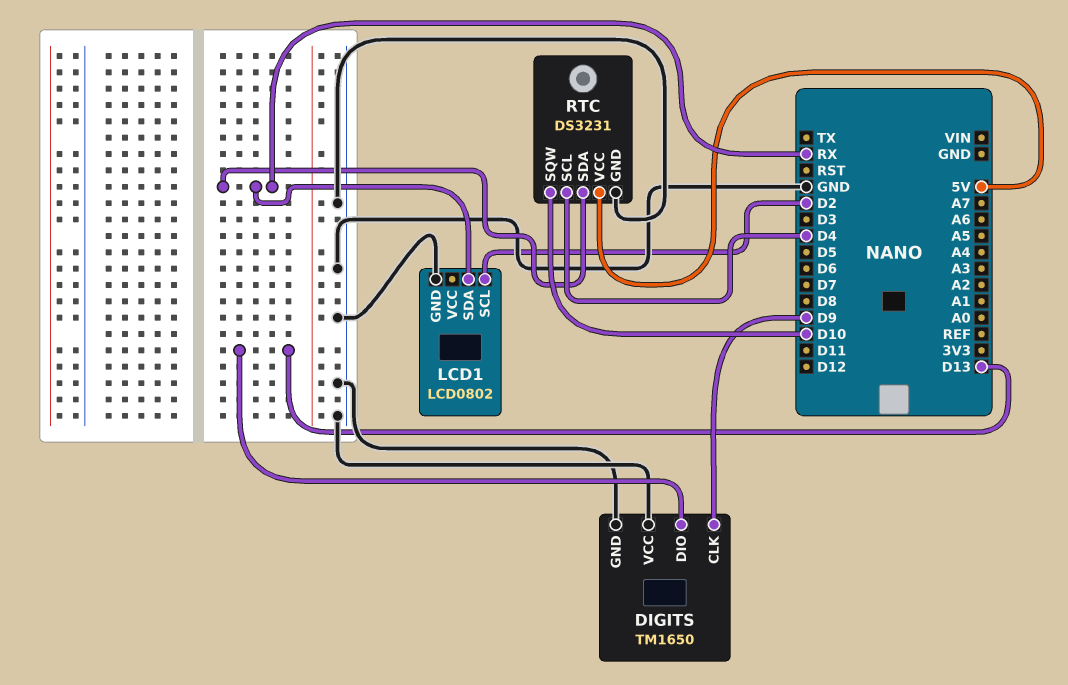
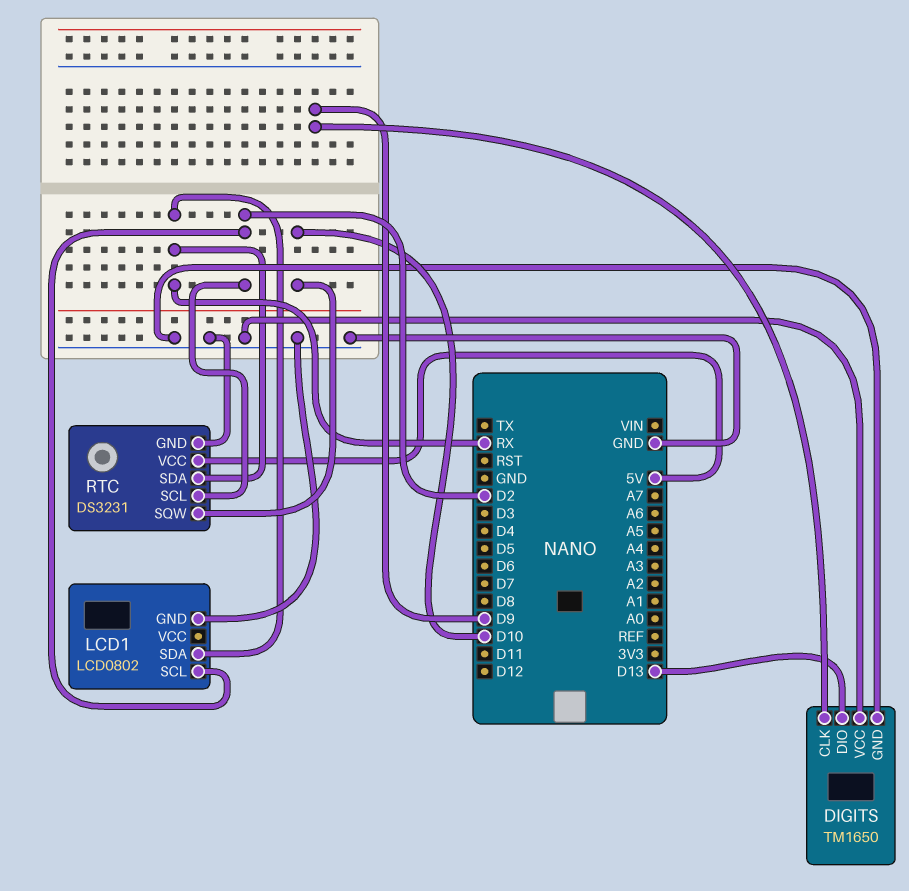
RTC pin SCL: D4 -> D2

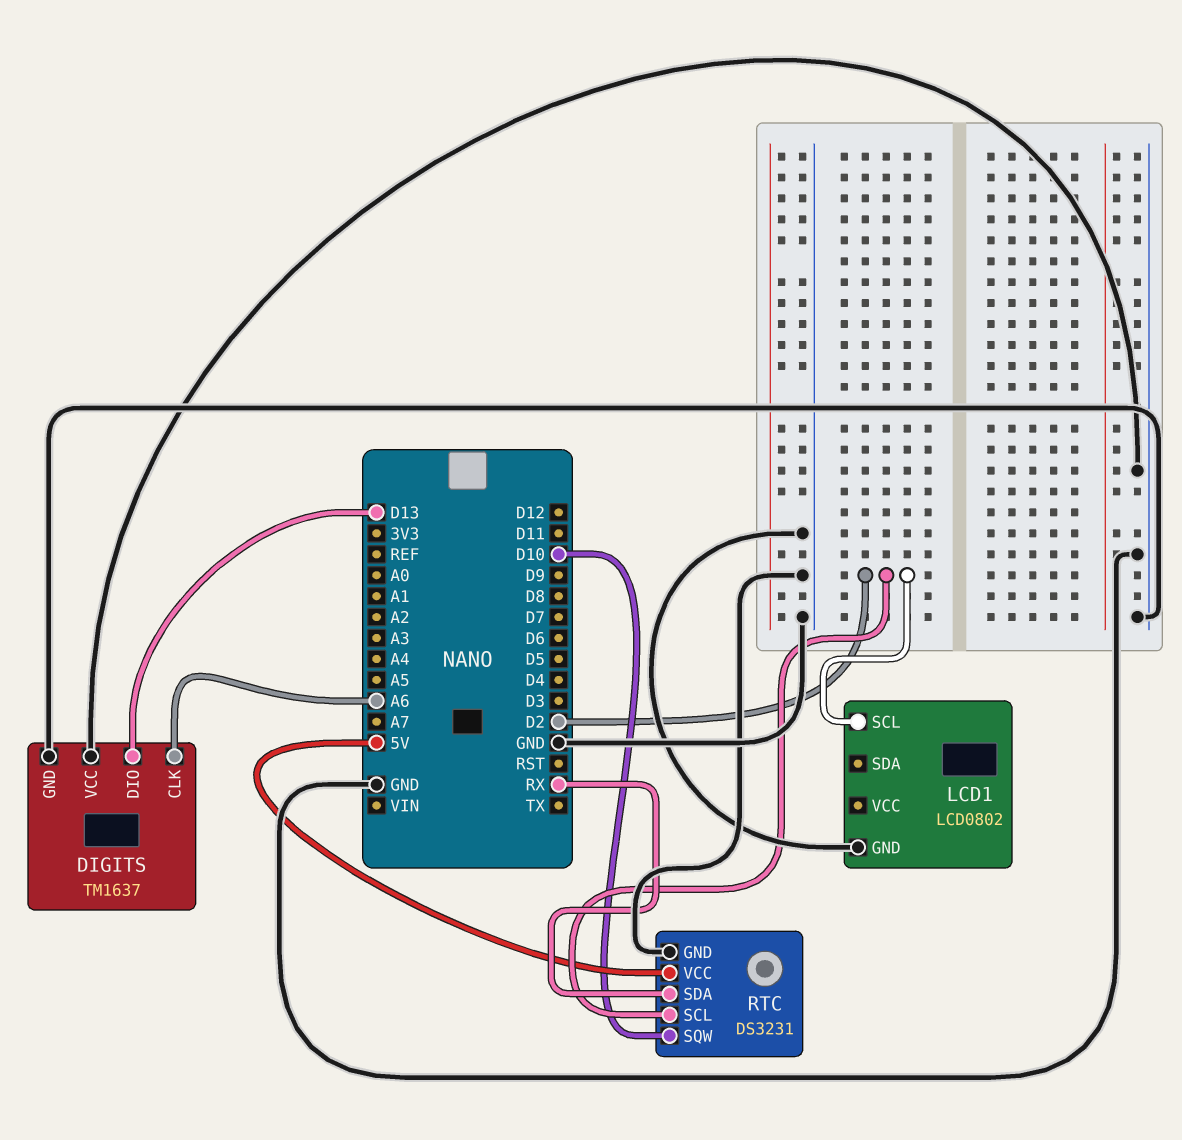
DIGITS: TM1650 -> TM1637
DIGITS pin CLK: D9 -> A6
LCD1 pin SDA: RX -> none

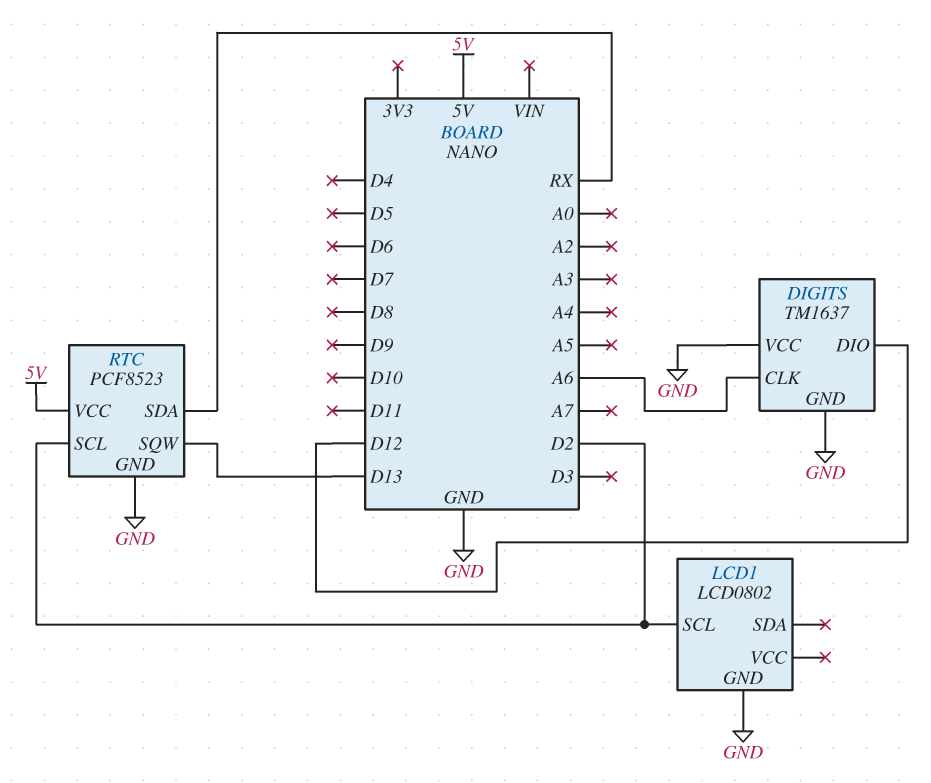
DIGITS pin DIO: D13 -> D12
RTC: DS3231 -> PCF8523
RTC pin SQW: D10 -> D13

